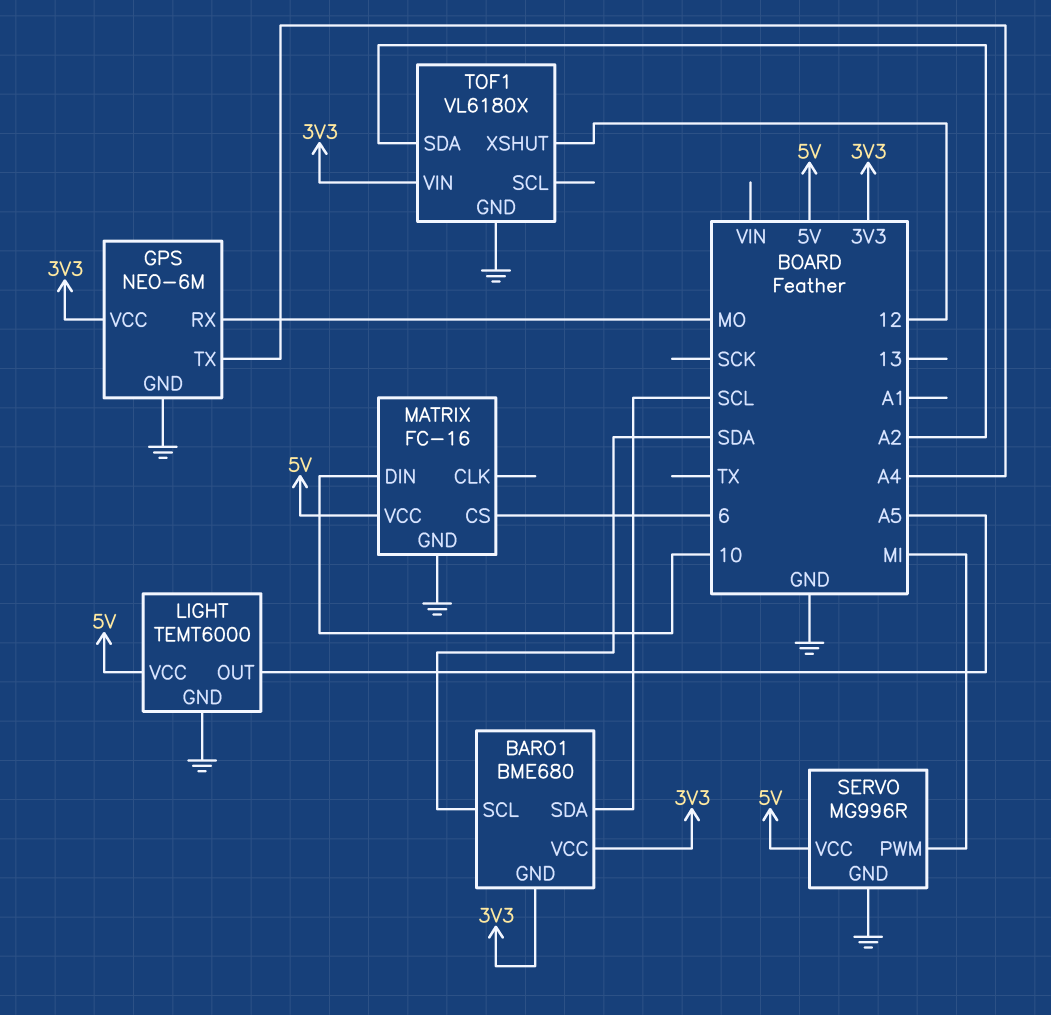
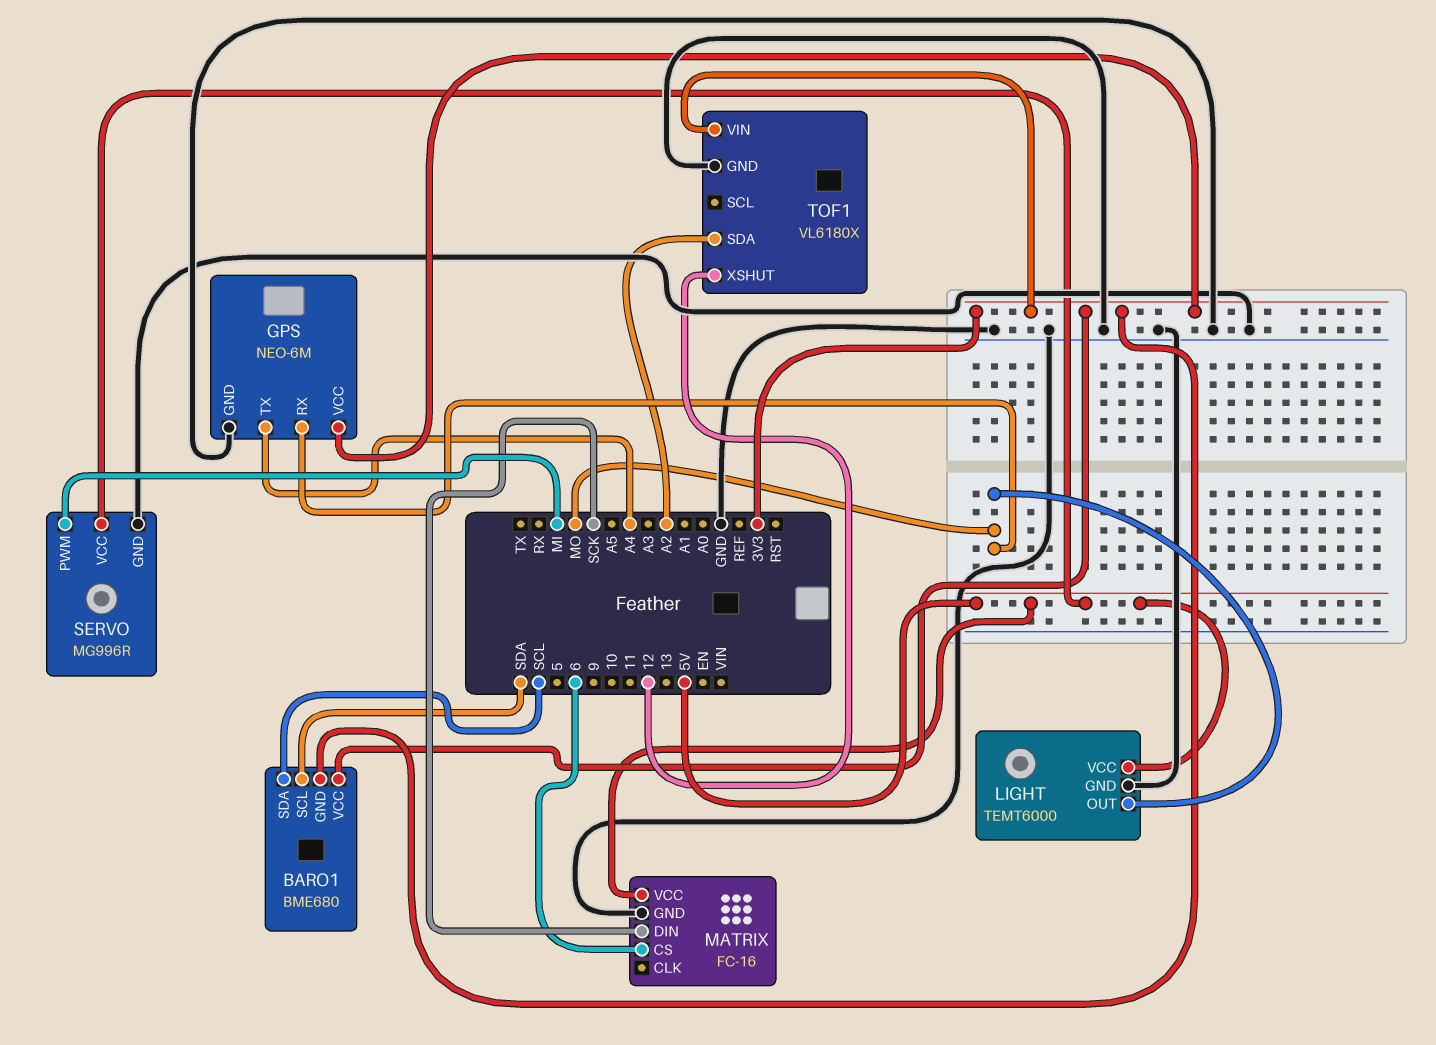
LIGHT pin OUT: A5 -> MO
MATRIX pin DIN: 10 -> SCK

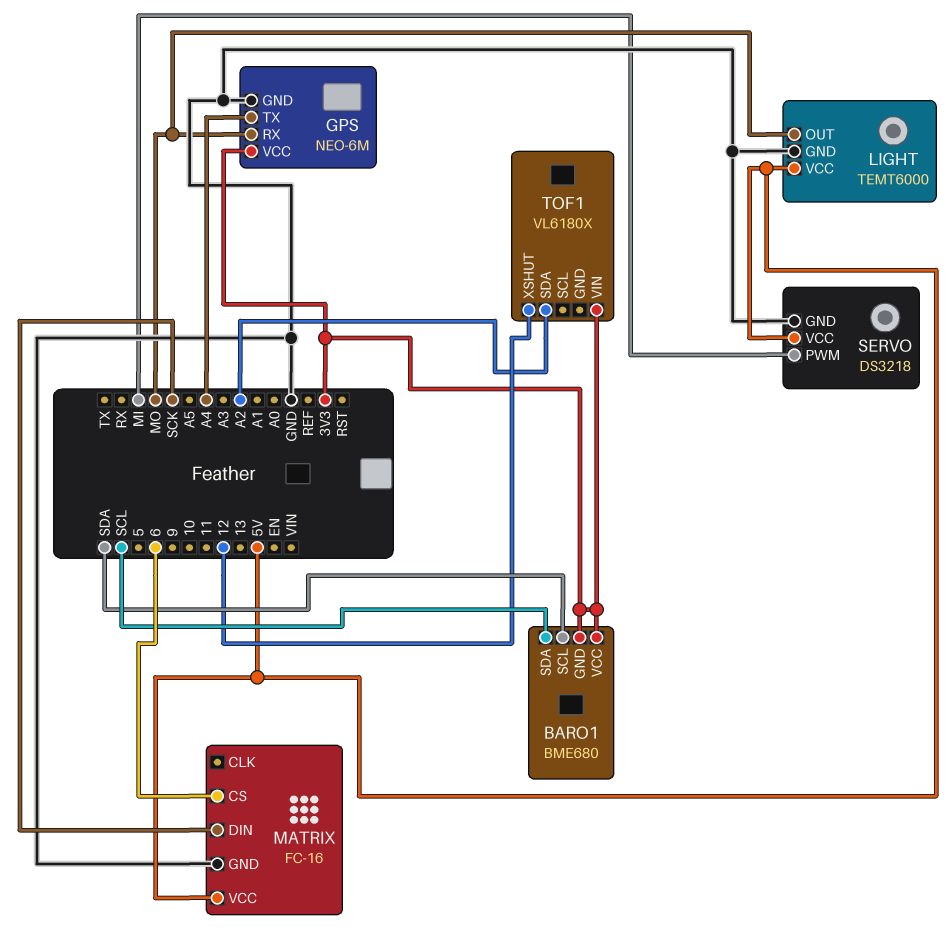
SERVO: MG996R -> DS3218
TOF1 pin GND: GND -> none

